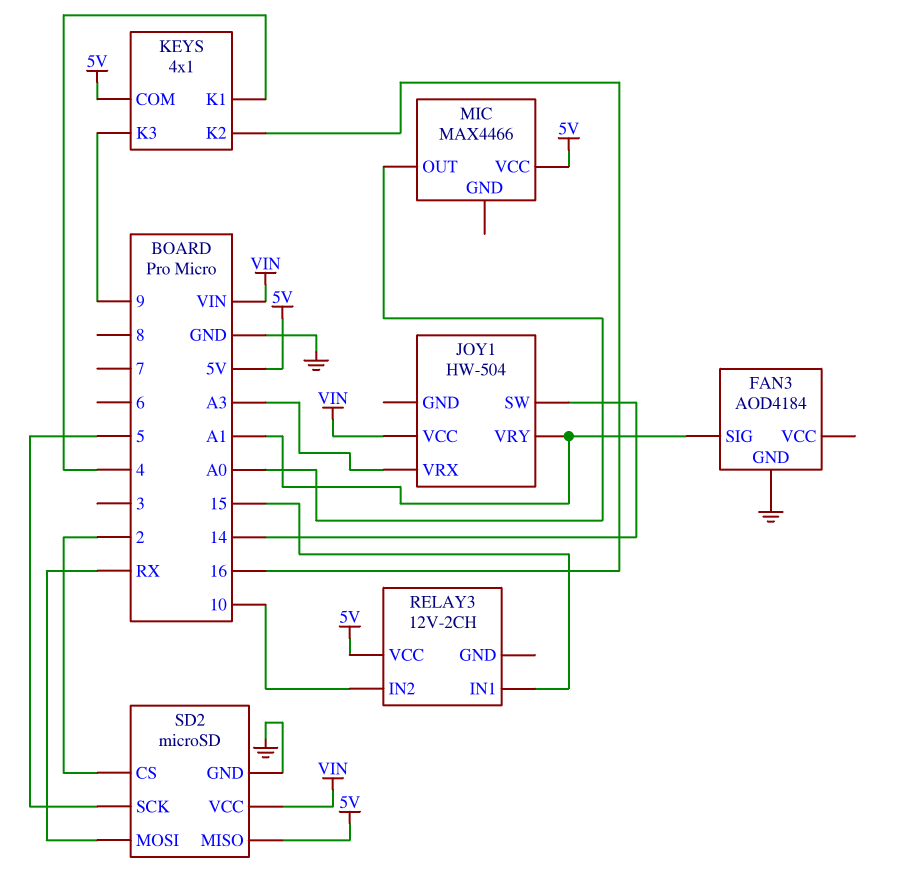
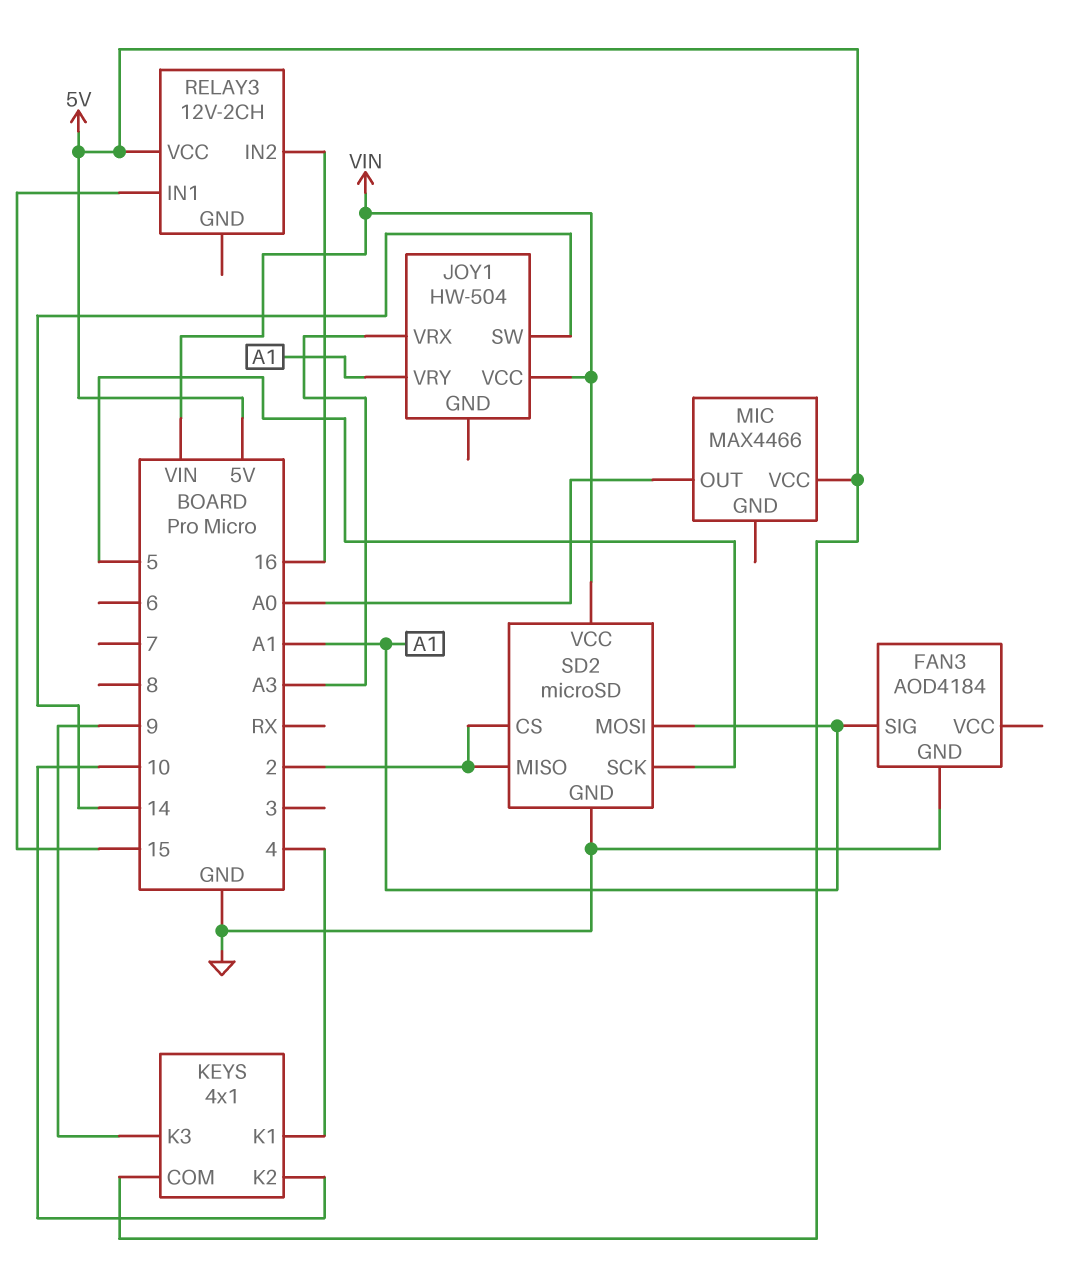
KEYS pin K2: 16 -> 10
RELAY3 pin IN2: 10 -> 16
SD2 pin MISO: 5V -> 2
SD2 pin MOSI: RX -> A1

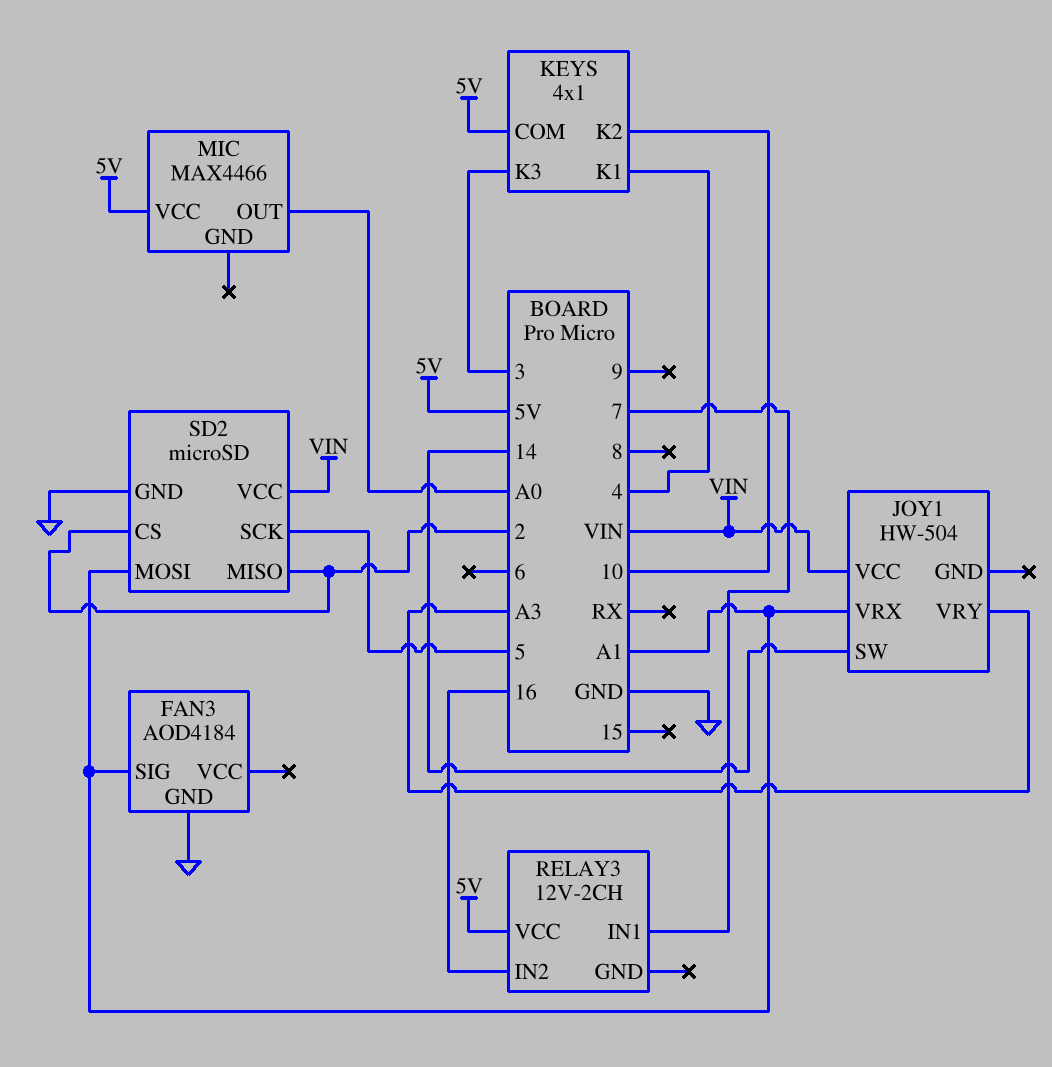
JOY1 pin VRX: A3 -> A1
JOY1 pin VRY: A1 -> A3
KEYS pin K3: 9 -> 3
RELAY3 pin IN1: 15 -> 7

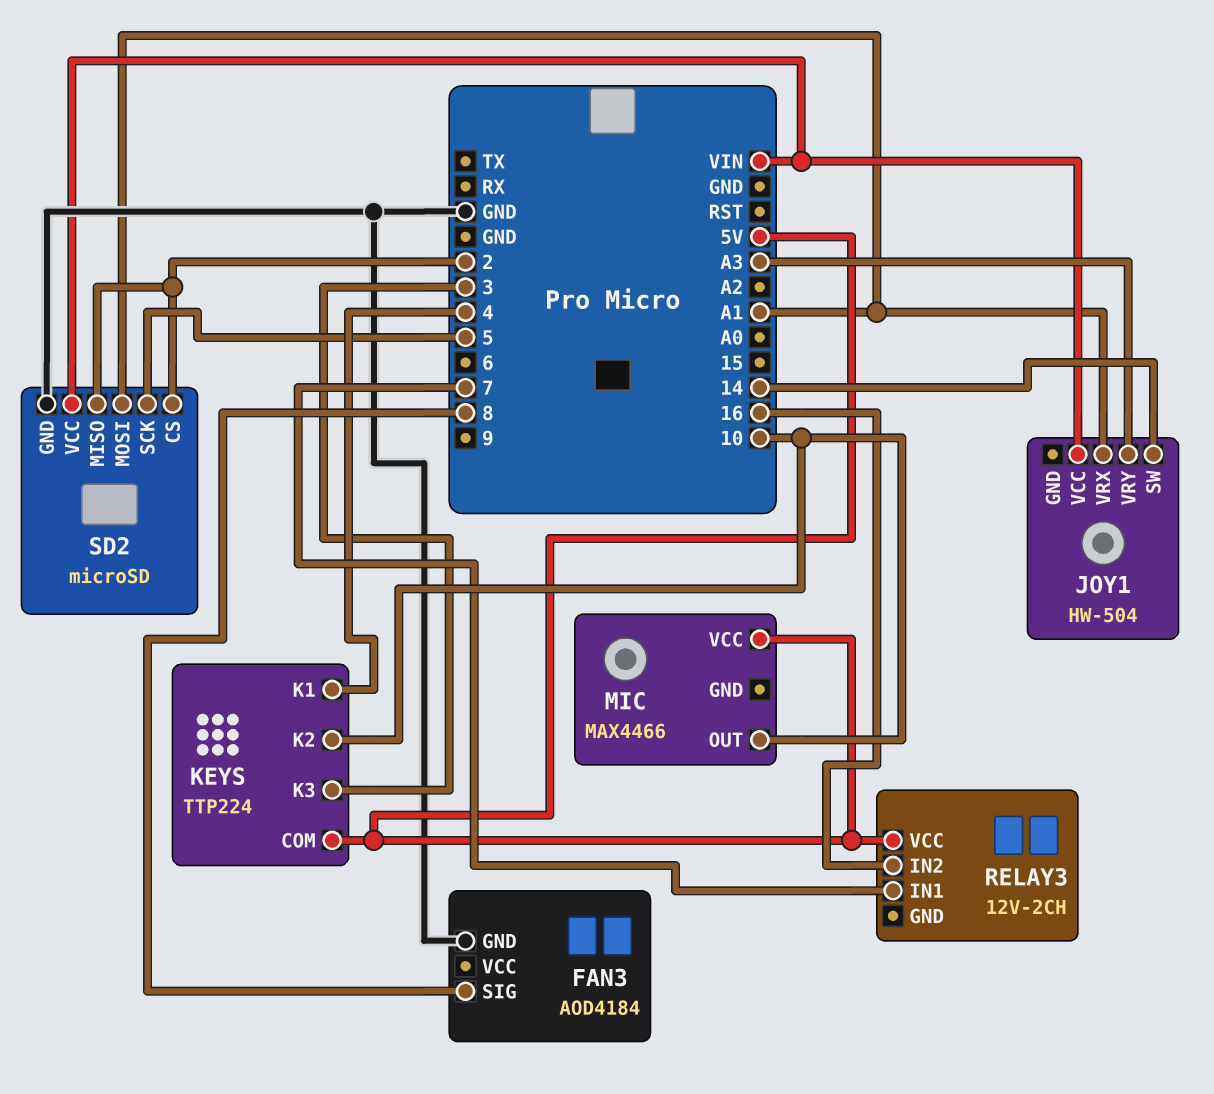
FAN3 pin SIG: A1 -> 8
KEYS: 4x1 -> TTP224
MIC pin OUT: A0 -> 10

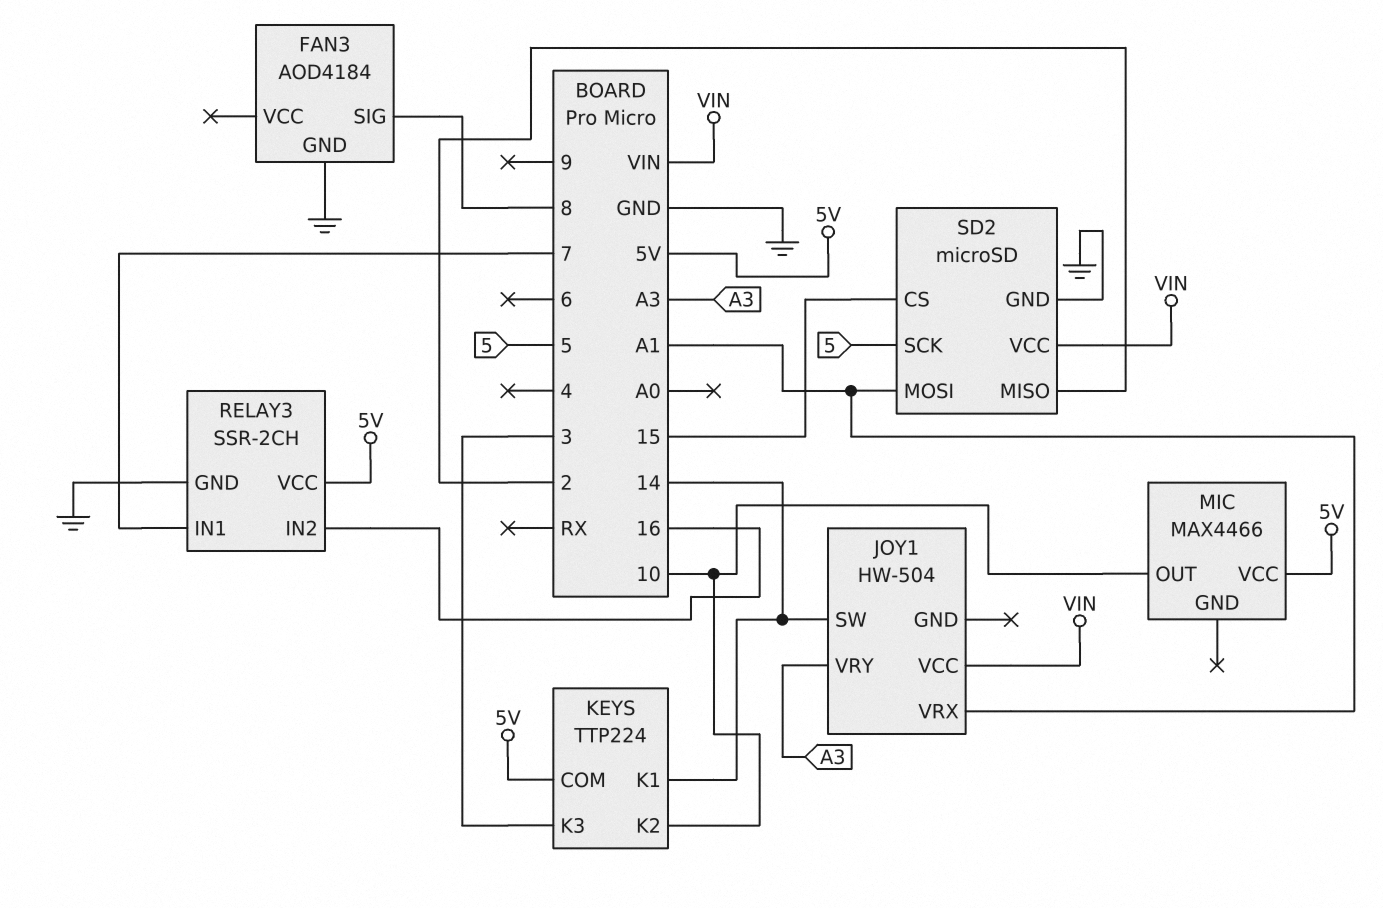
KEYS pin K1: 4 -> 14
RELAY3: 12V-2CH -> SSR-2CH
RELAY3 pin GND: none -> GND
SD2 pin CS: 2 -> 15

